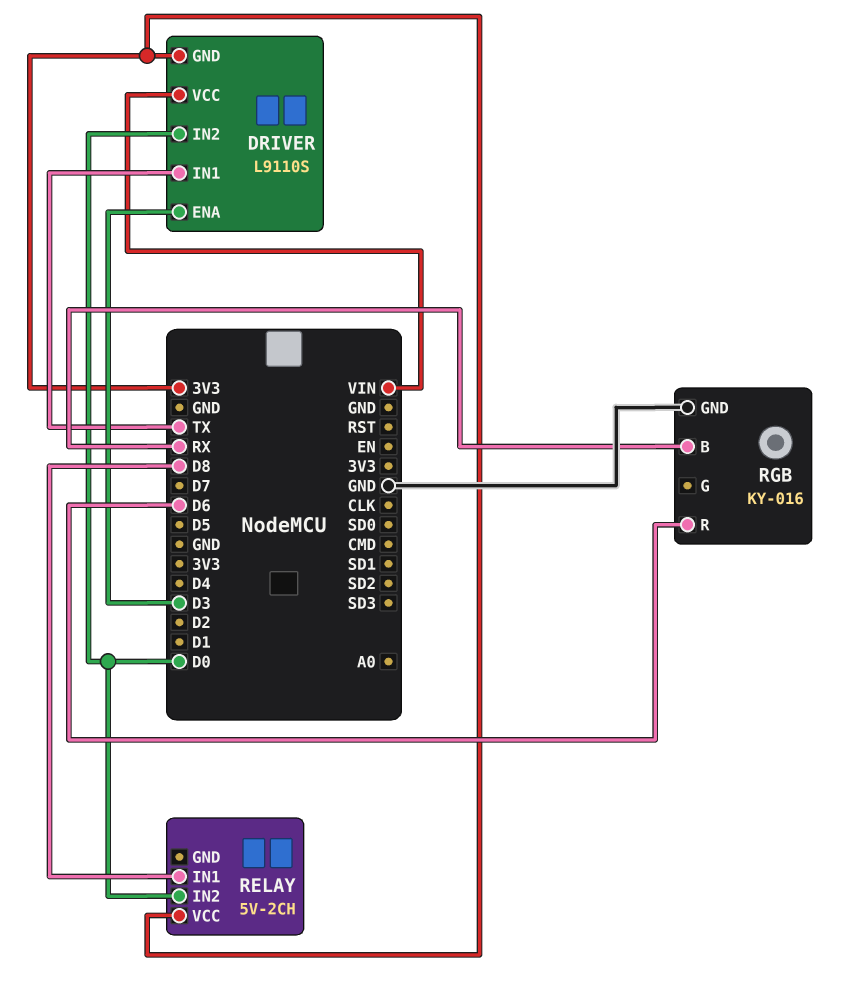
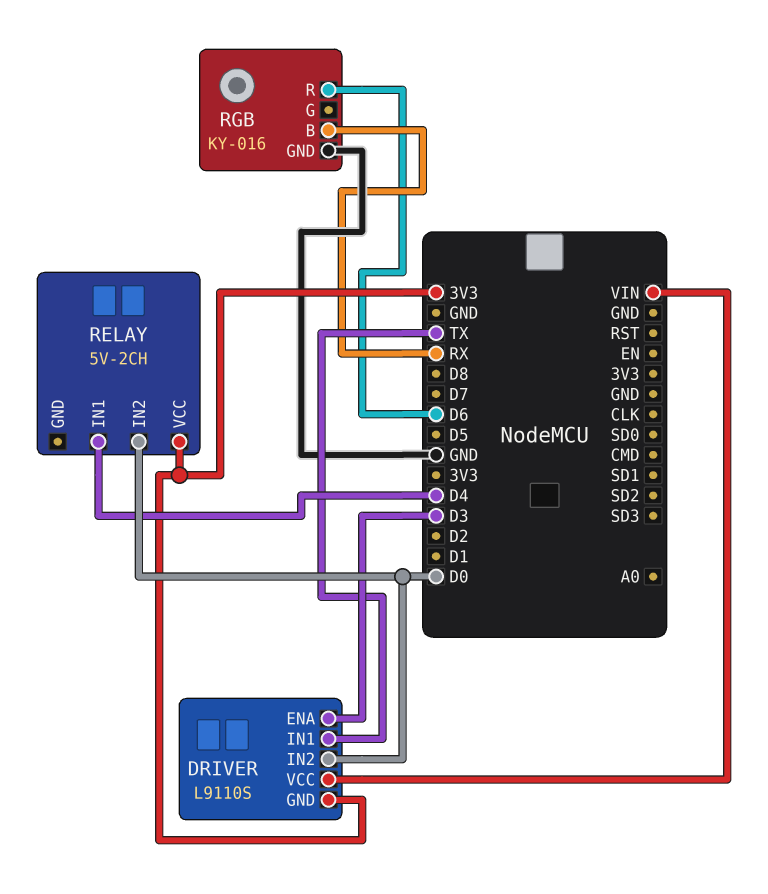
RELAY pin IN1: D8 -> D4

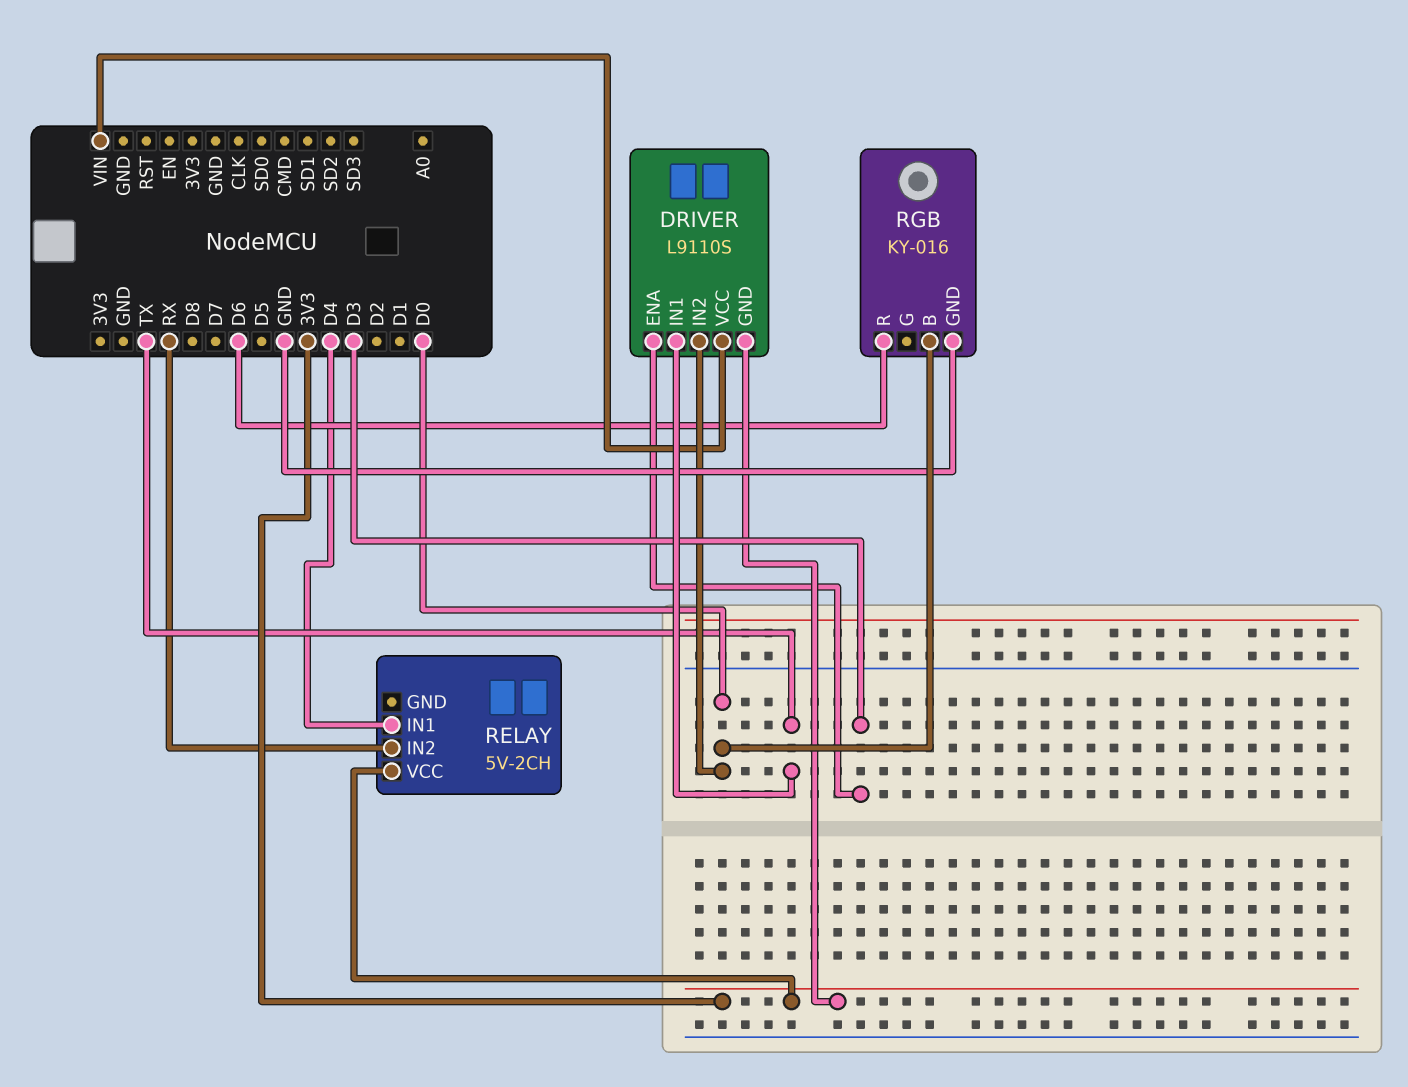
RELAY pin IN2: D0 -> RX
RGB pin B: RX -> D0

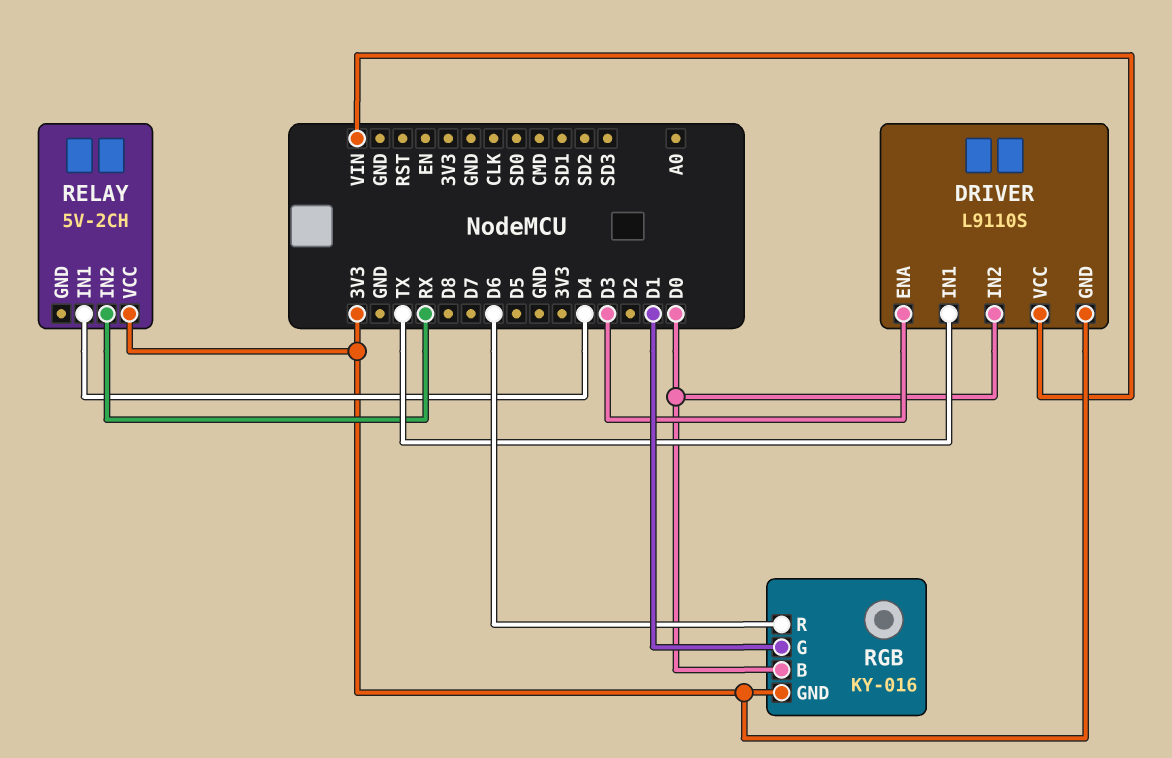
RGB pin G: none -> D1
RGB pin GND: GND -> 3V3

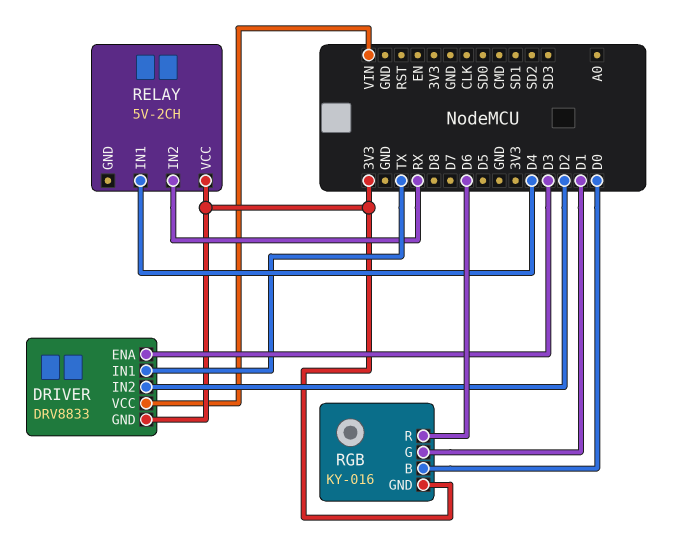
DRIVER: L9110S -> DRV8833
DRIVER pin IN2: D0 -> D2

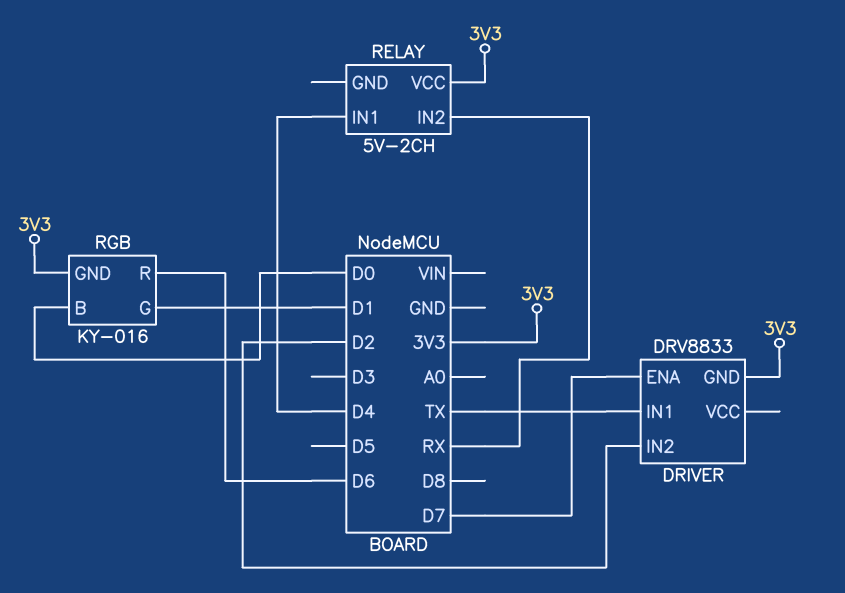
DRIVER pin ENA: D3 -> D7
DRIVER pin VCC: VIN -> none

